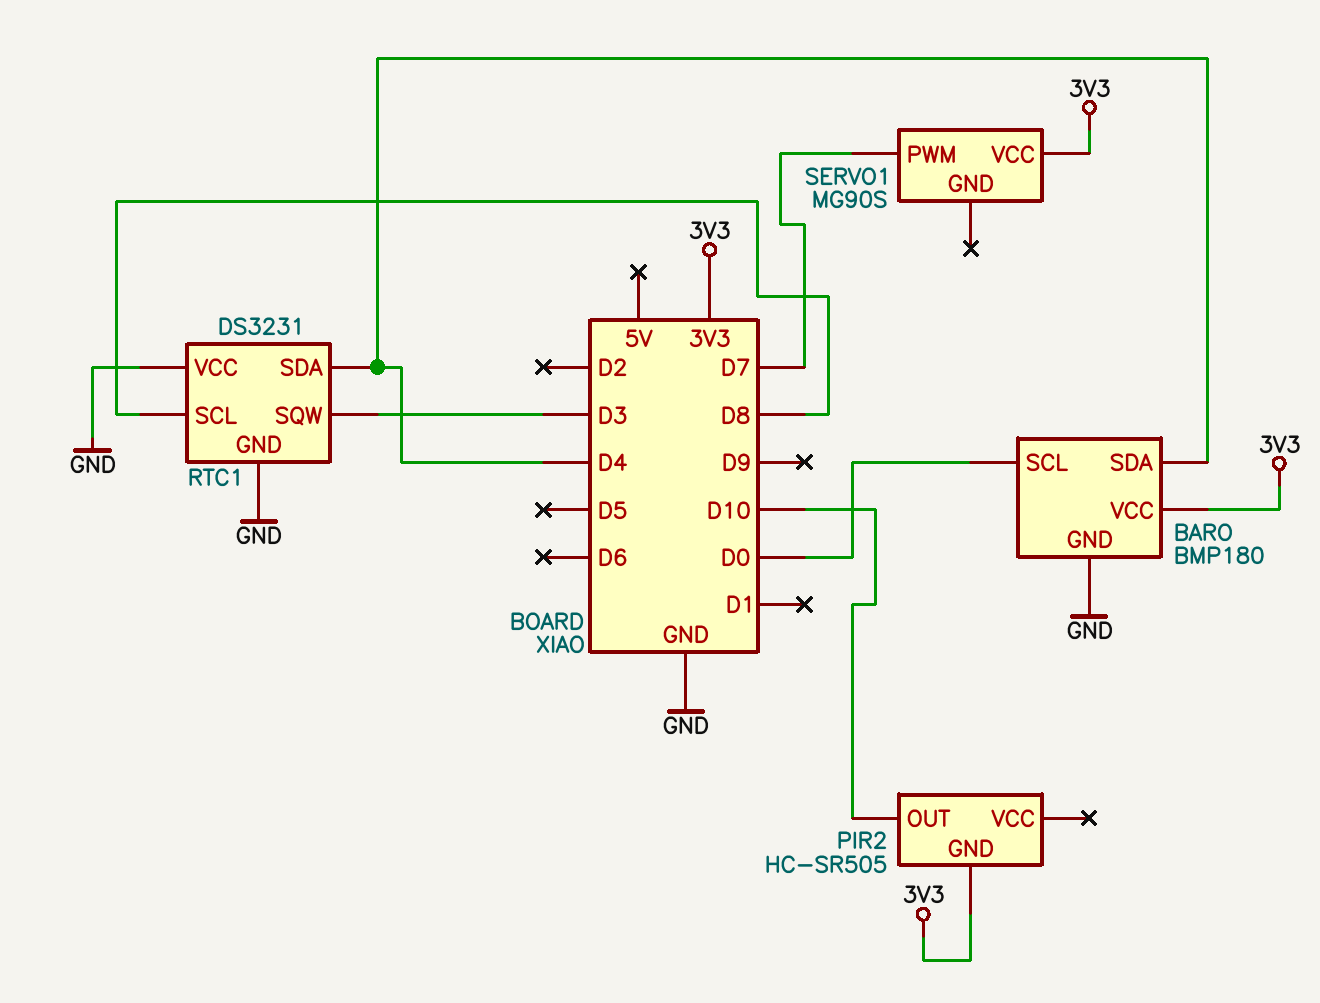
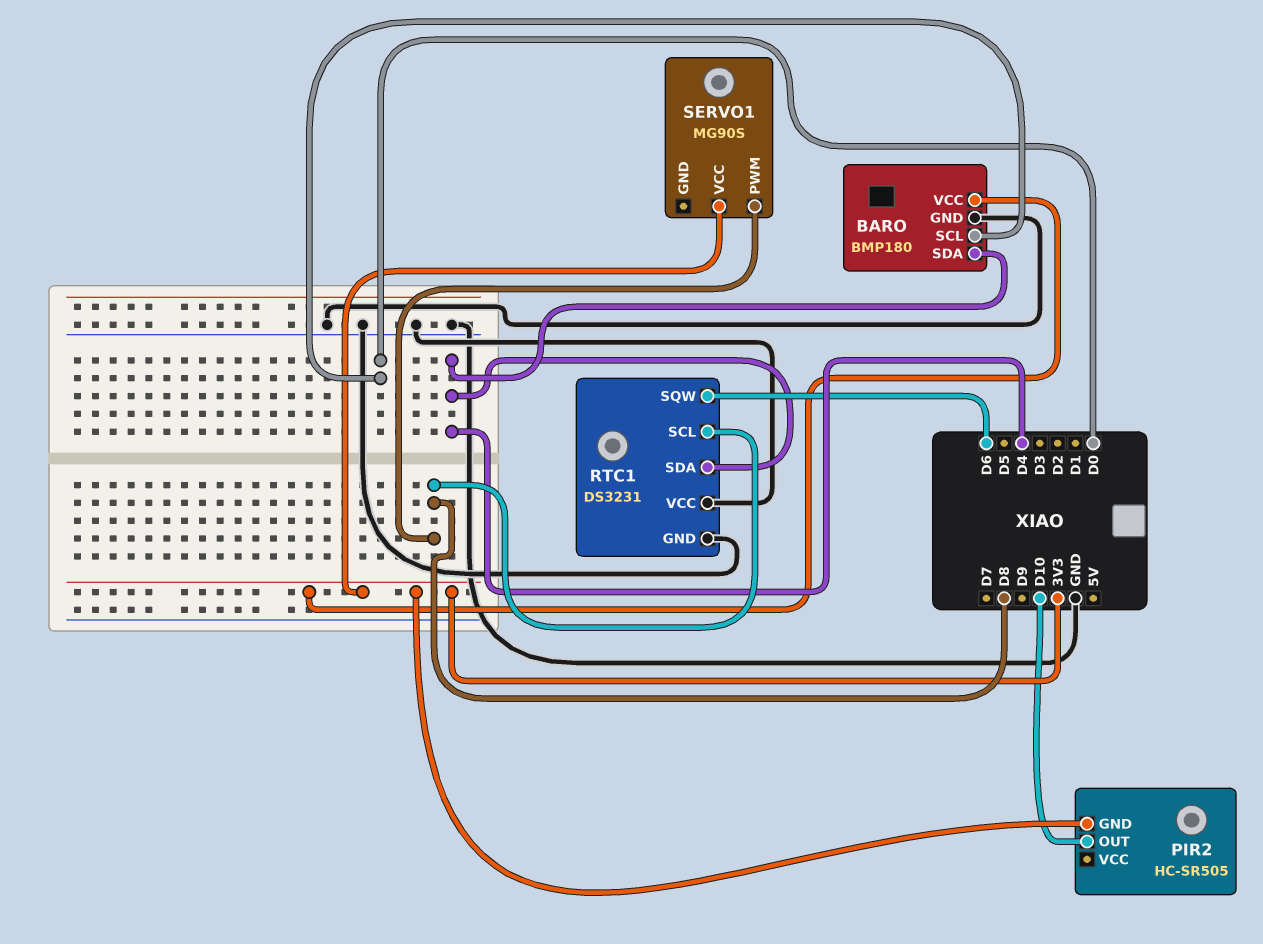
RTC1 pin SQW: D3 -> D6
SERVO1 pin PWM: D7 -> D8

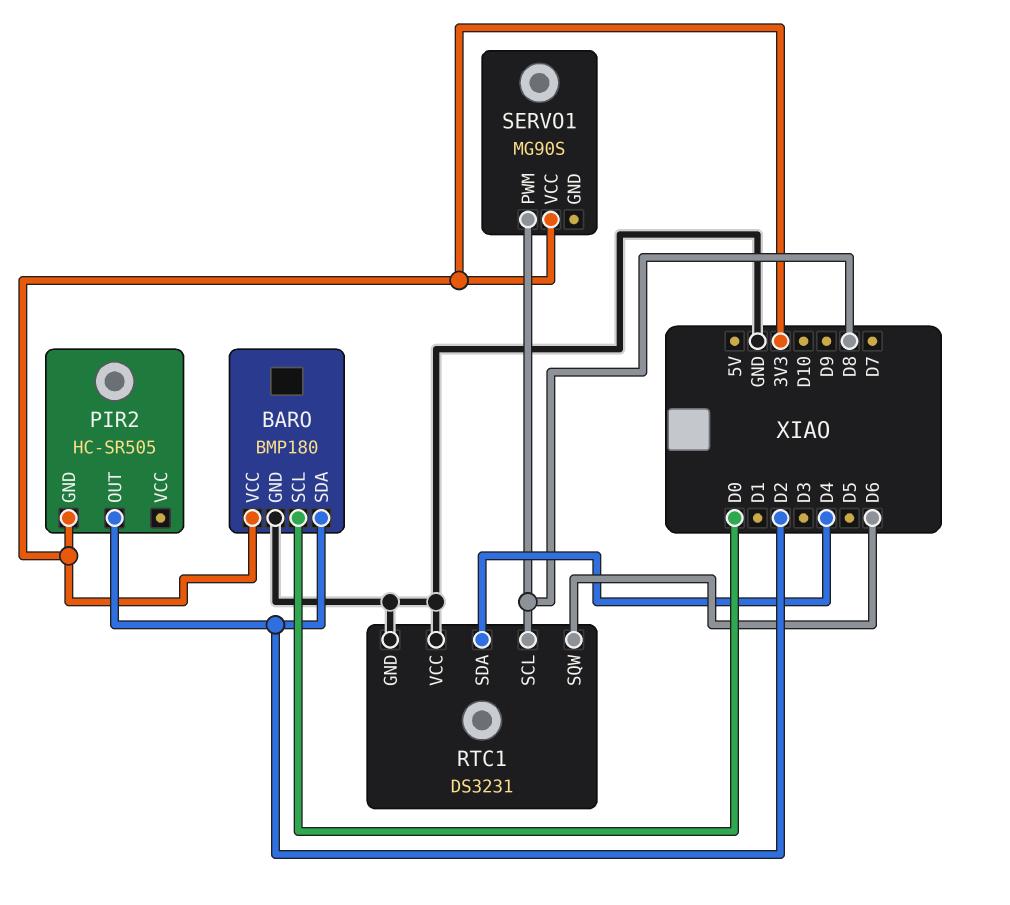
BARO pin SDA: D4 -> D2
PIR2 pin OUT: D10 -> D2

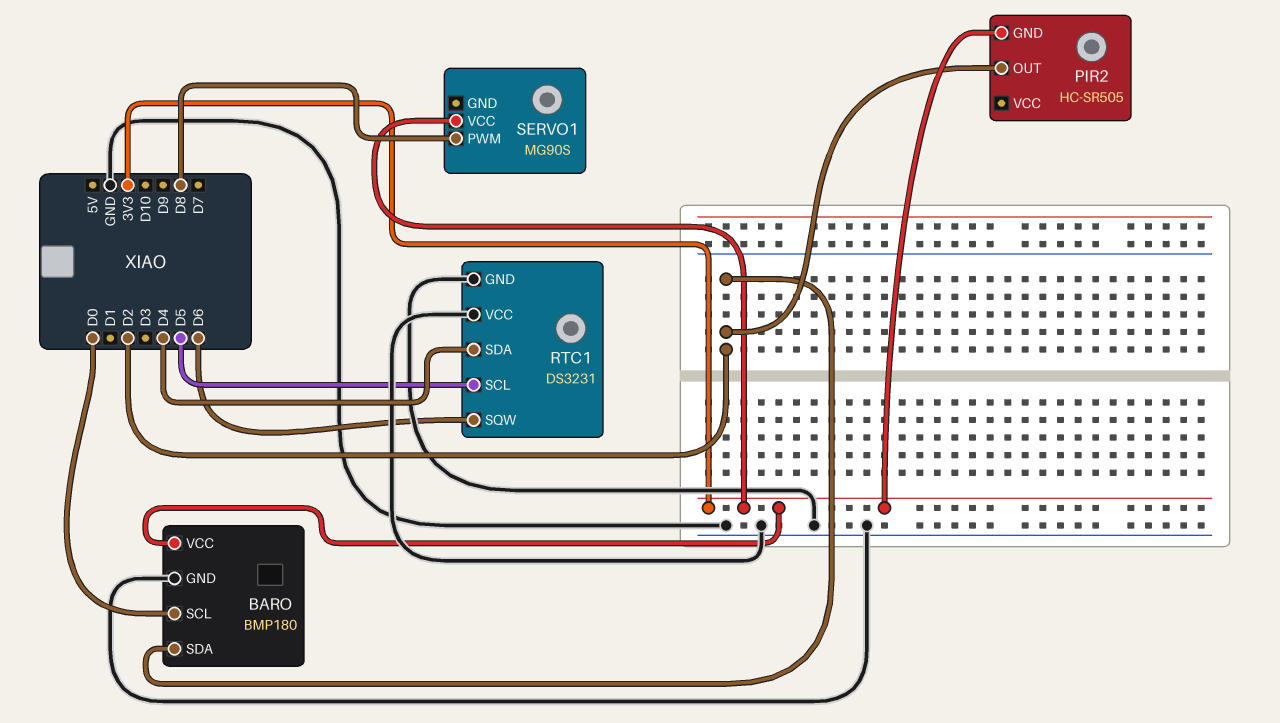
RTC1 pin SCL: D8 -> D5

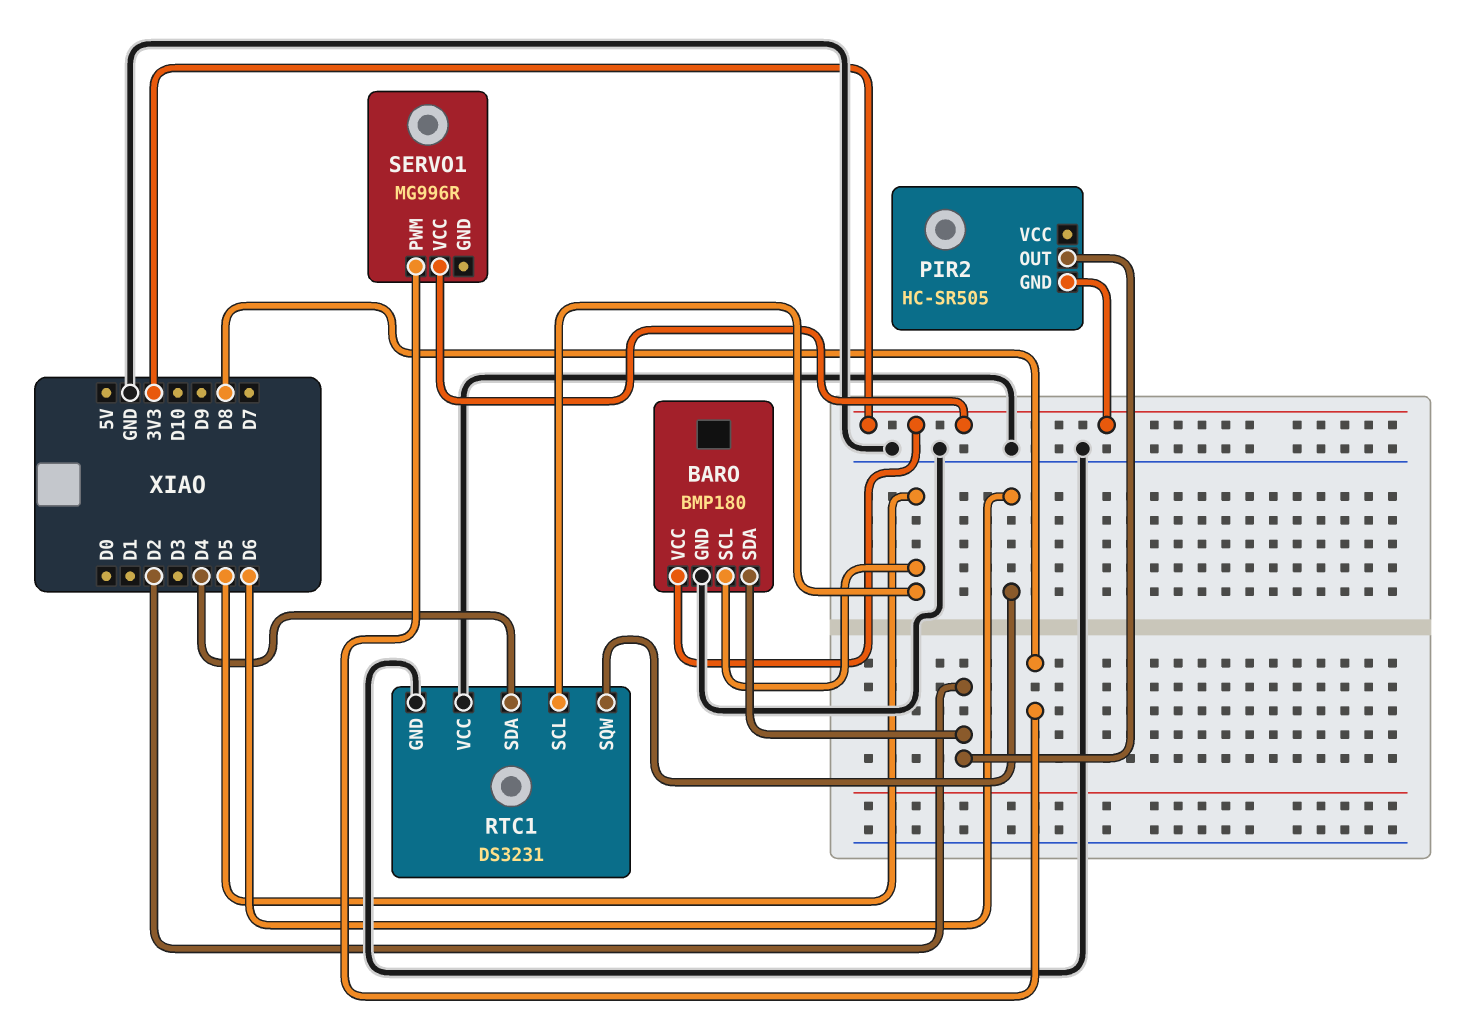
BARO pin SCL: D0 -> D5
SERVO1: MG90S -> MG996R

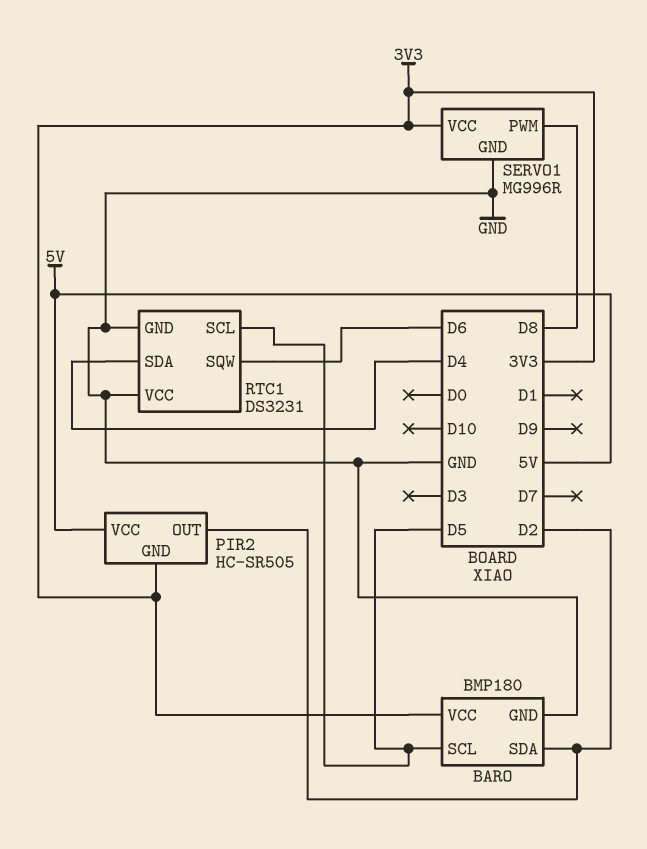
PIR2 pin VCC: none -> 5V
SERVO1 pin GND: none -> GND

